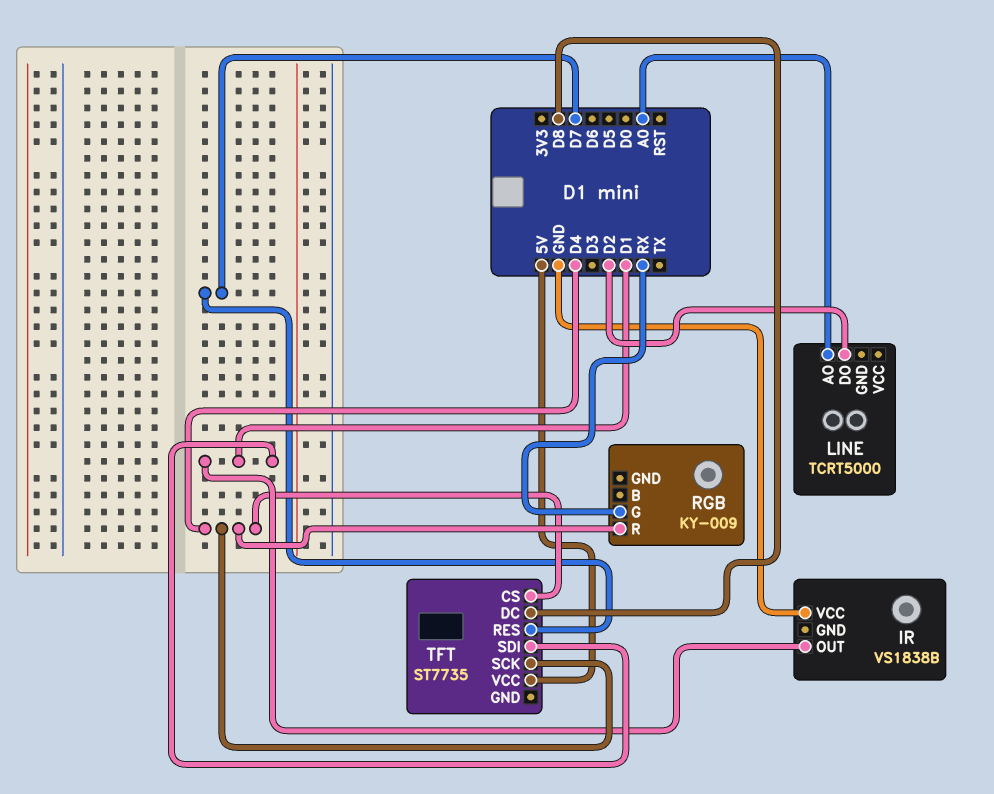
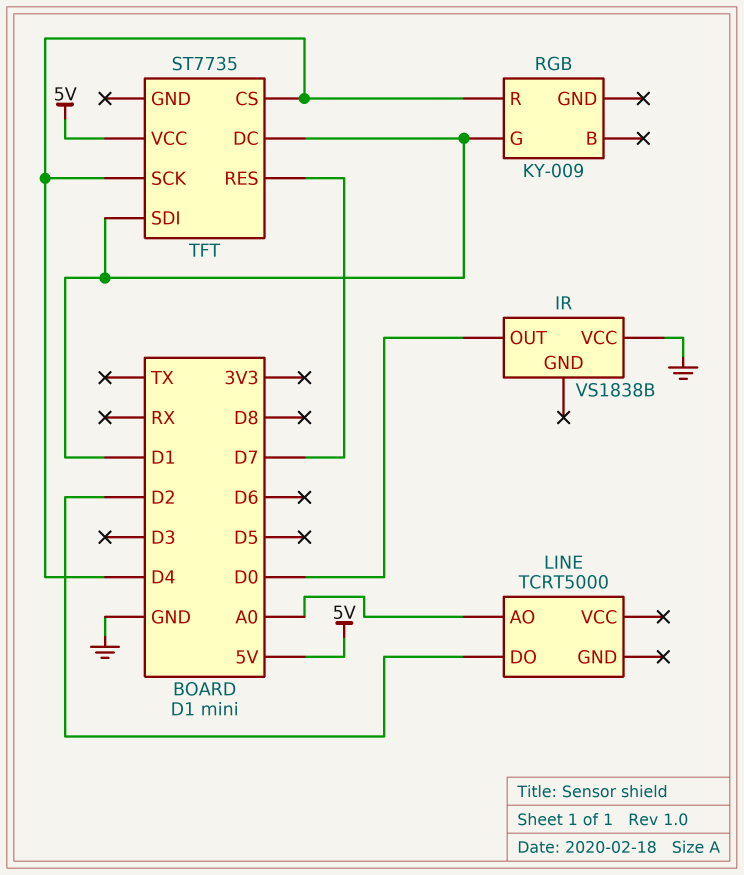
IR pin OUT: D1 -> D0
RGB pin G: RX -> D1
TFT pin DC: D8 -> D1

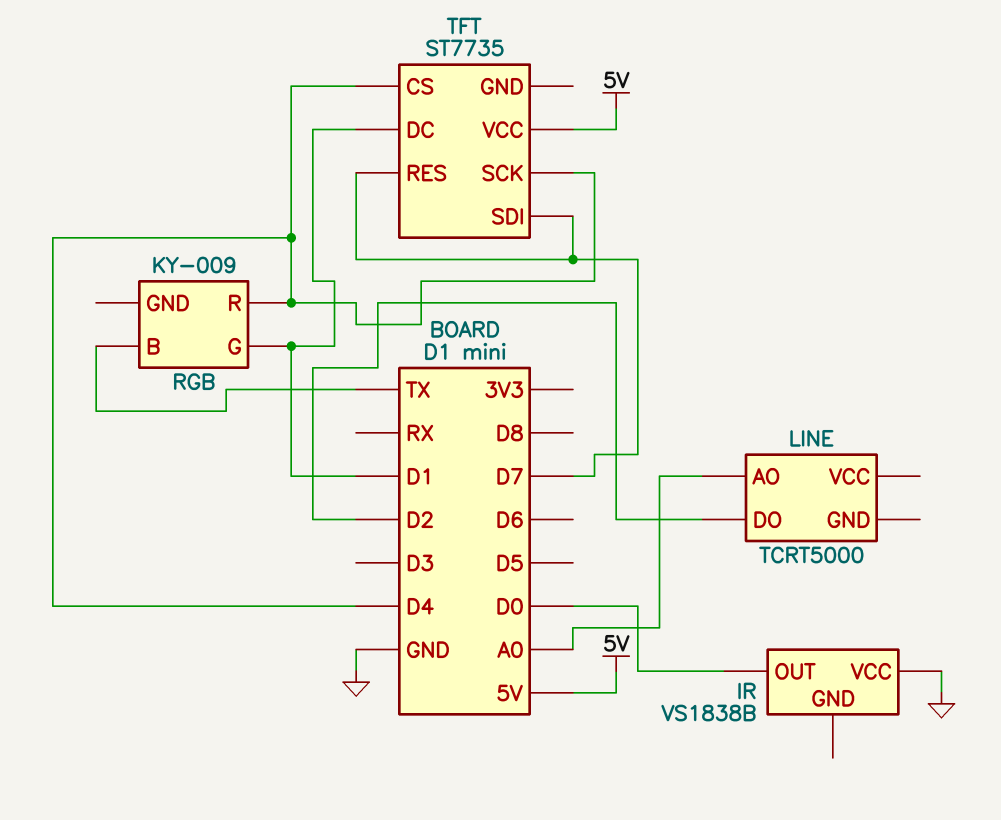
RGB pin B: none -> TX
TFT pin SDI: D1 -> D7

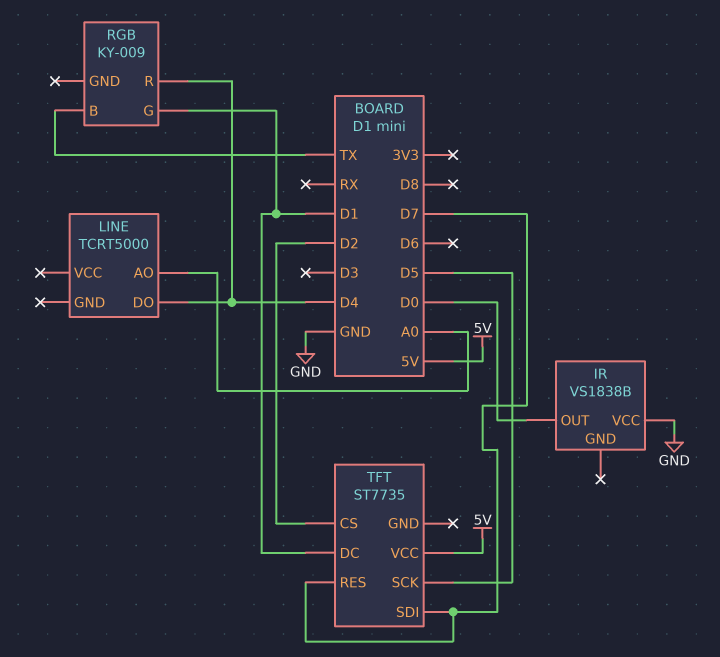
LINE pin DO: D2 -> D4
TFT pin CS: D4 -> D2
TFT pin SCK: D4 -> D5

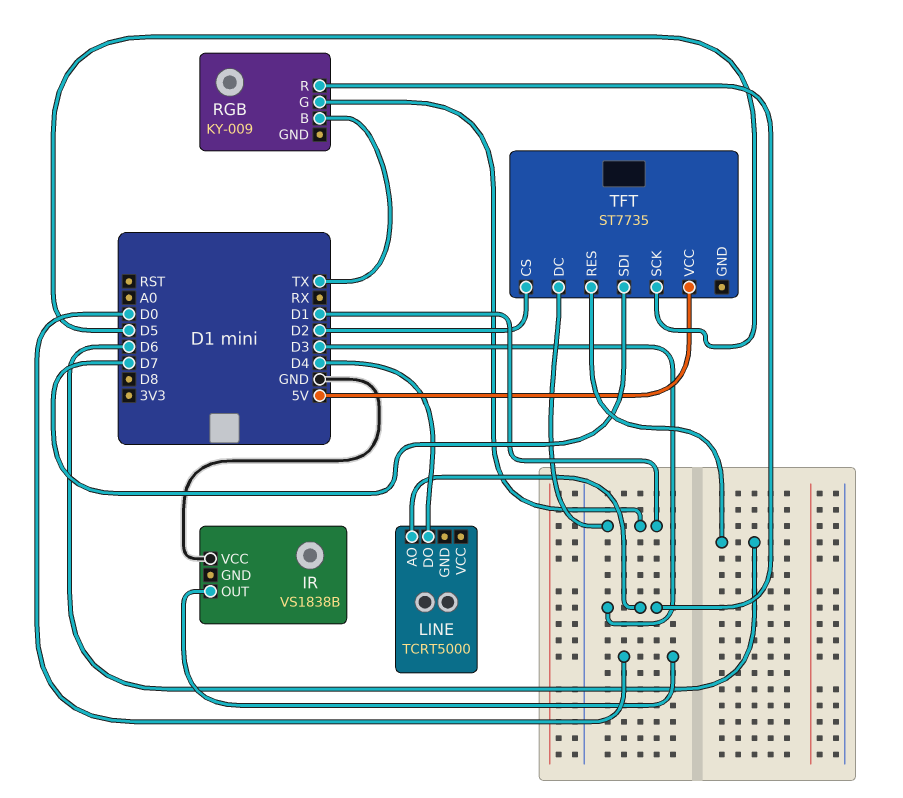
LINE pin AO: A0 -> D3
RGB pin R: D4 -> D3
TFT pin RES: D7 -> D6

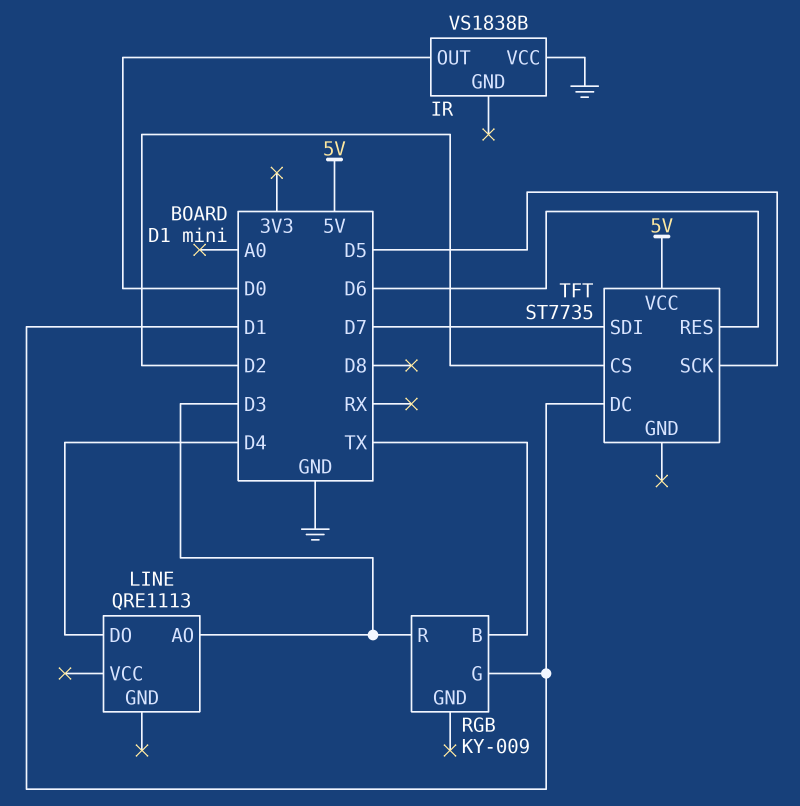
LINE: TCRT5000 -> QRE1113

